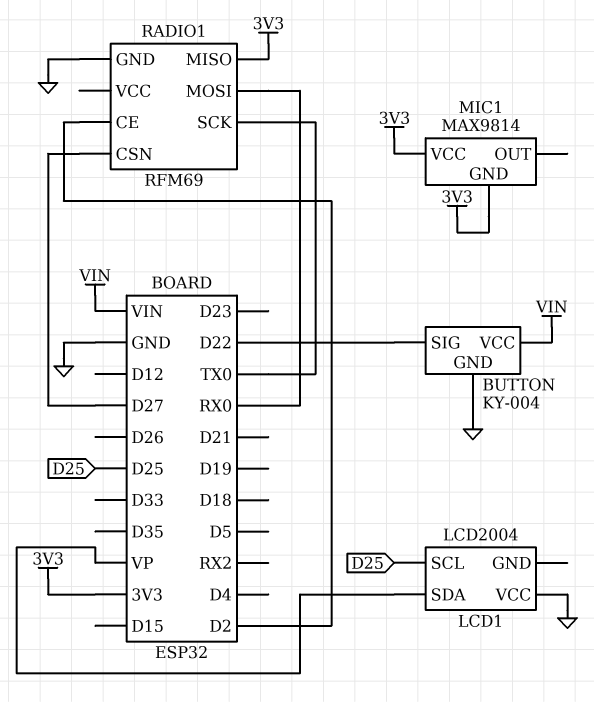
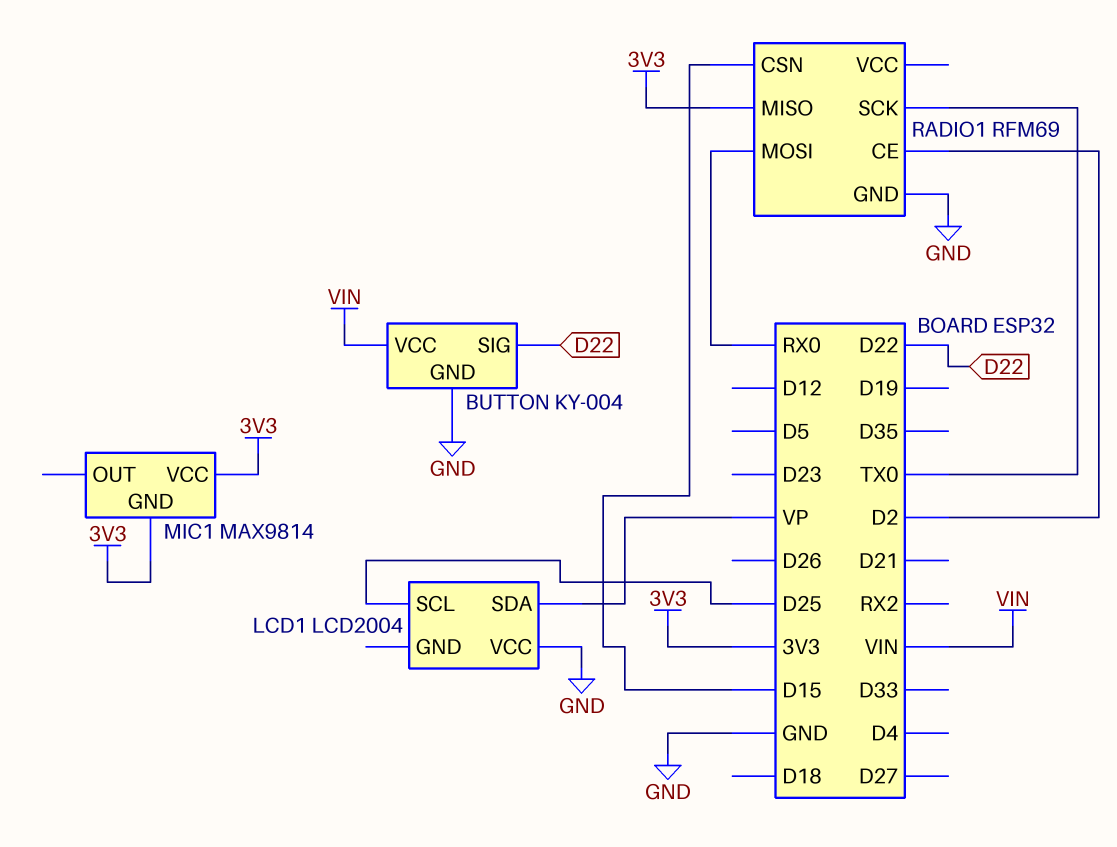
RADIO1 pin CSN: D27 -> D15

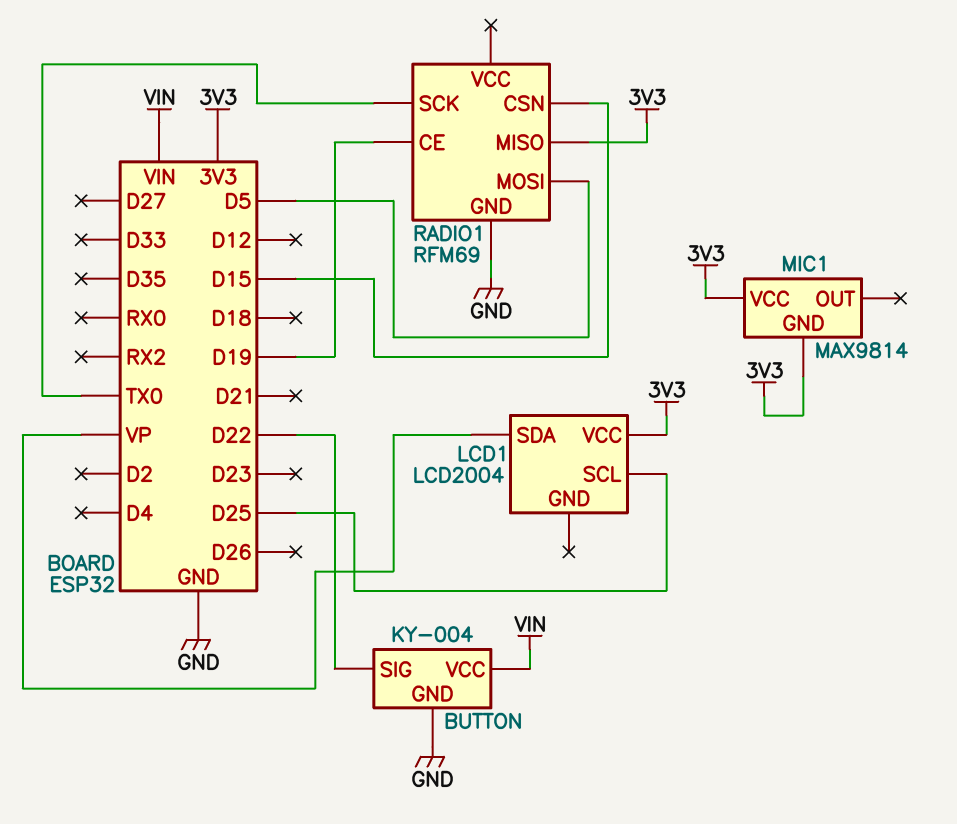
LCD1 pin VCC: GND -> 3V3
RADIO1 pin CE: D2 -> D19
RADIO1 pin MOSI: RX0 -> D5

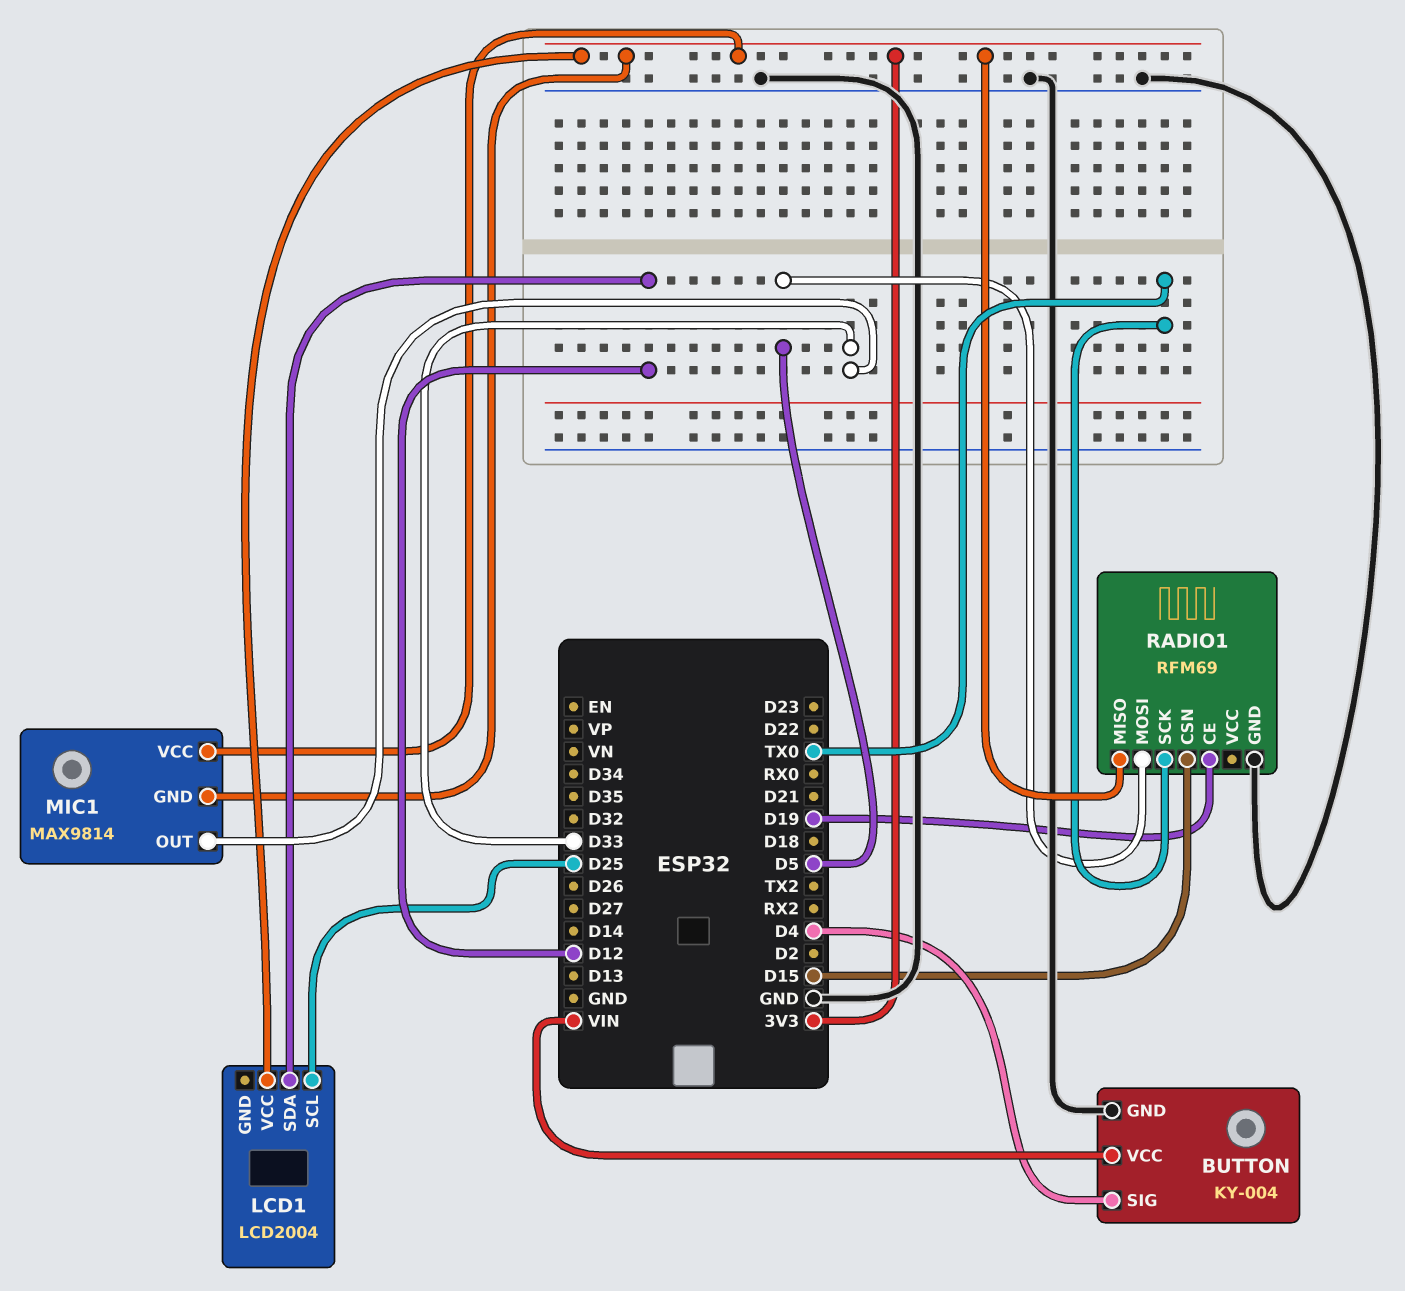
BUTTON pin SIG: D22 -> D4
LCD1 pin SDA: VP -> D12
MIC1 pin OUT: none -> D33

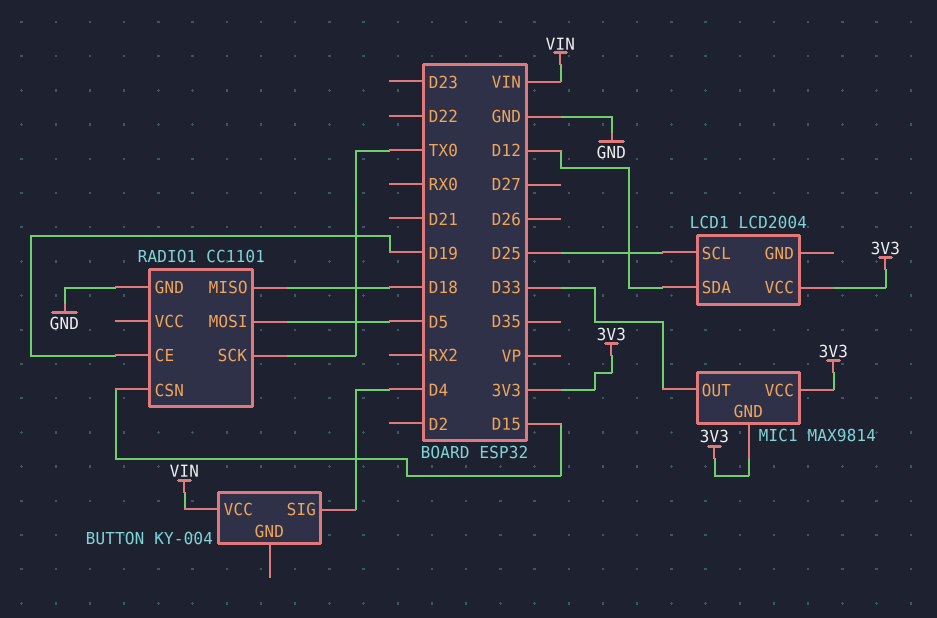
BUTTON pin GND: GND -> none
RADIO1: RFM69 -> CC1101
RADIO1 pin MISO: 3V3 -> D18

